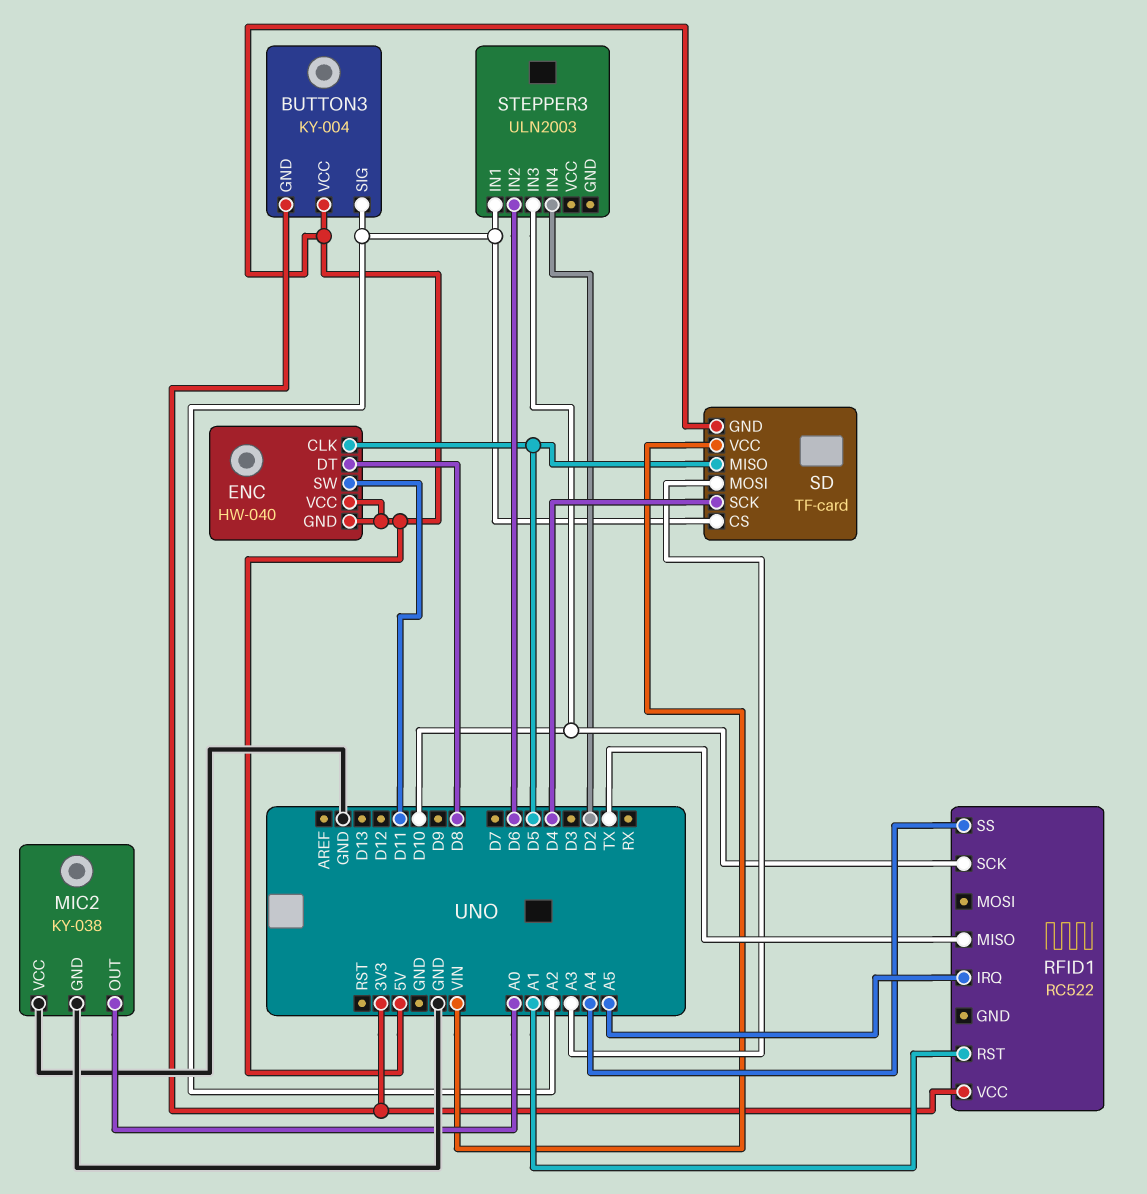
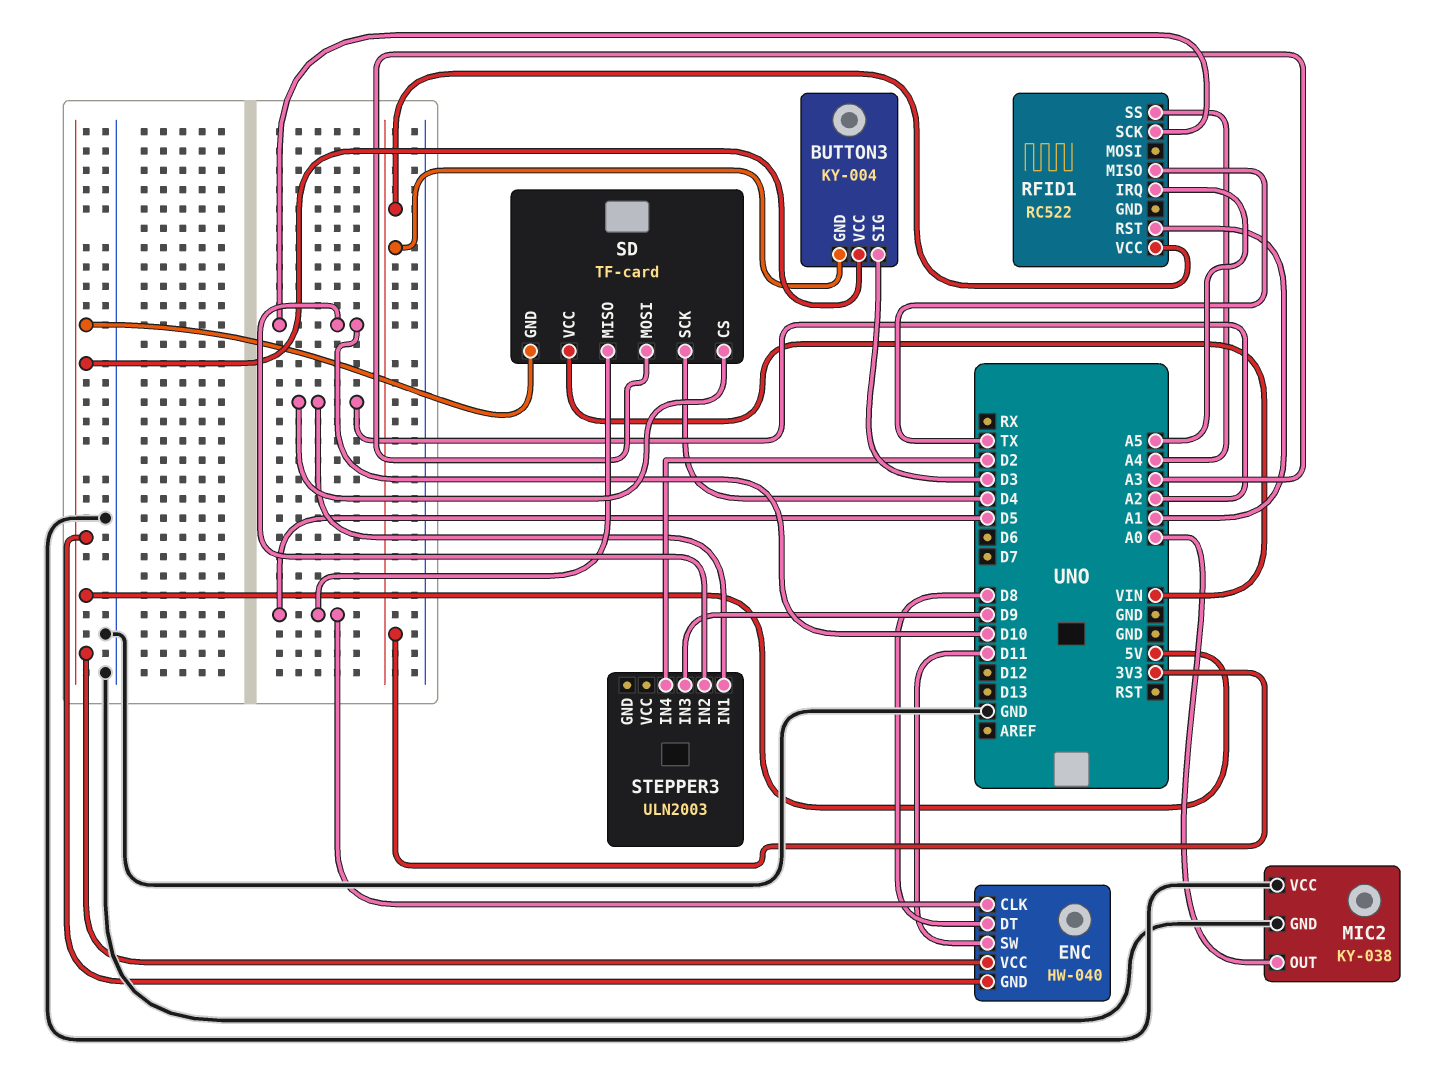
BUTTON3 pin SIG: A2 -> D3
STEPPER3 pin IN2: D6 -> D10
STEPPER3 pin IN3: D10 -> D9

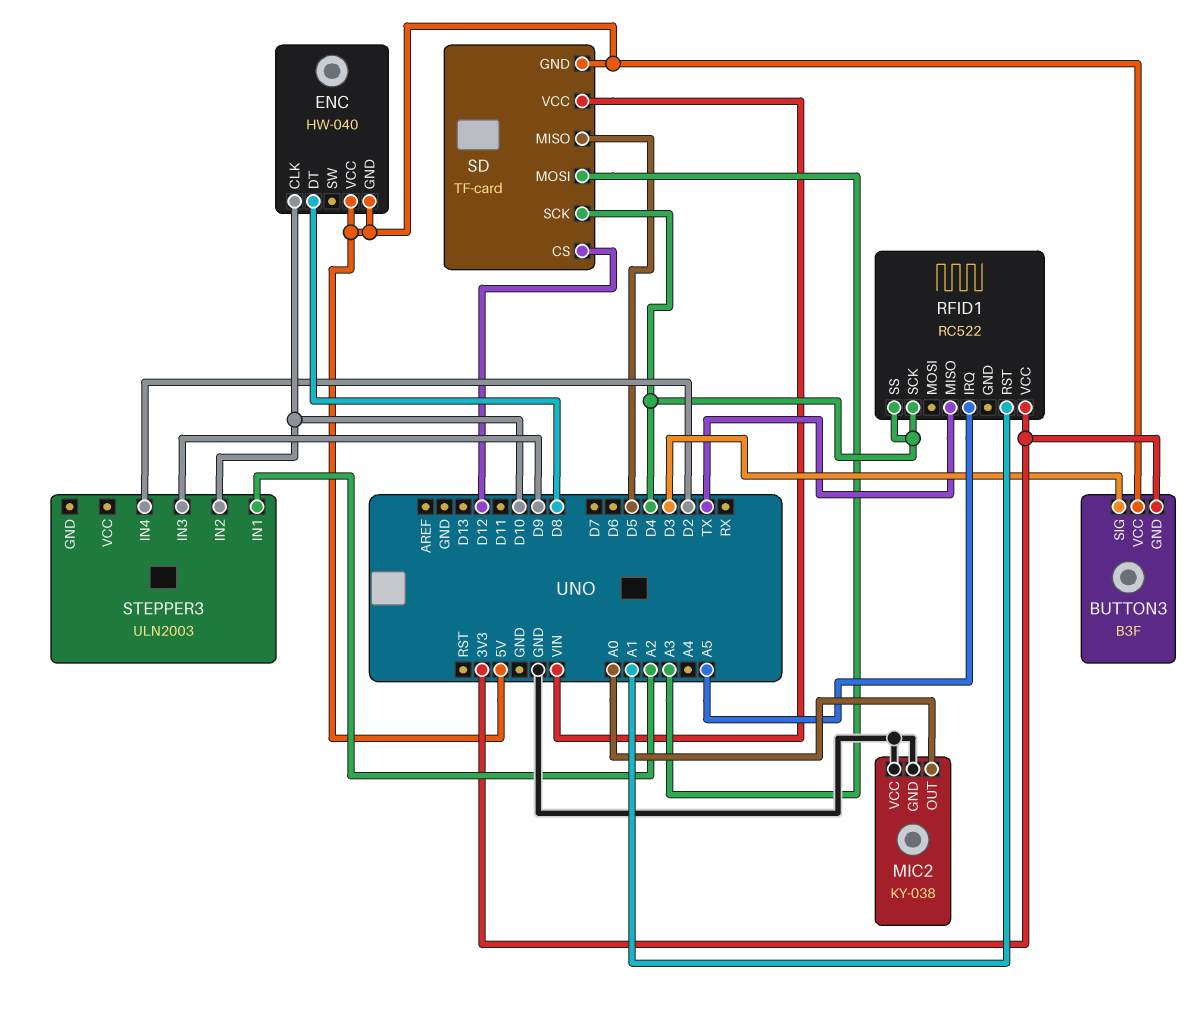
BUTTON3: KY-004 -> B3F
ENC pin CLK: D5 -> D10
ENC pin SW: D11 -> none
RFID1 pin SCK: D10 -> D4
RFID1 pin SS: A4 -> D4
SD pin CS: A2 -> D12

